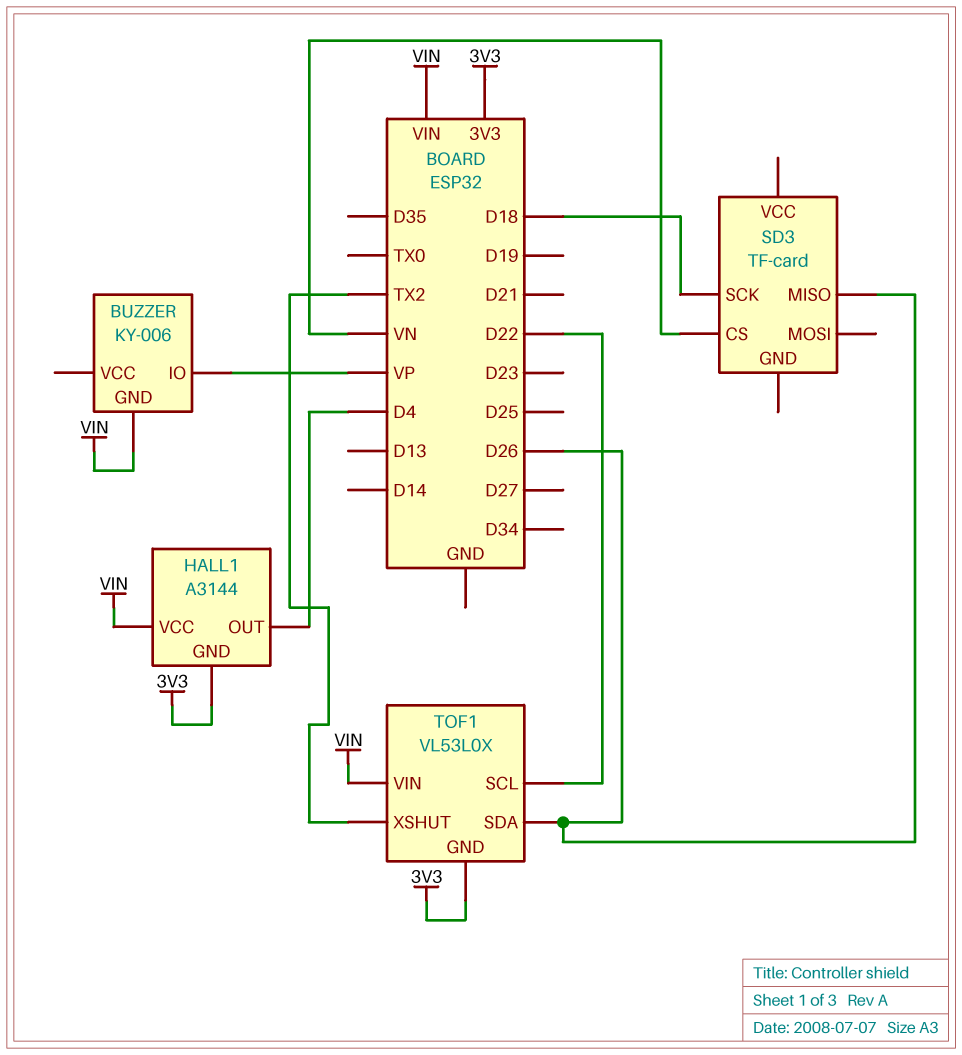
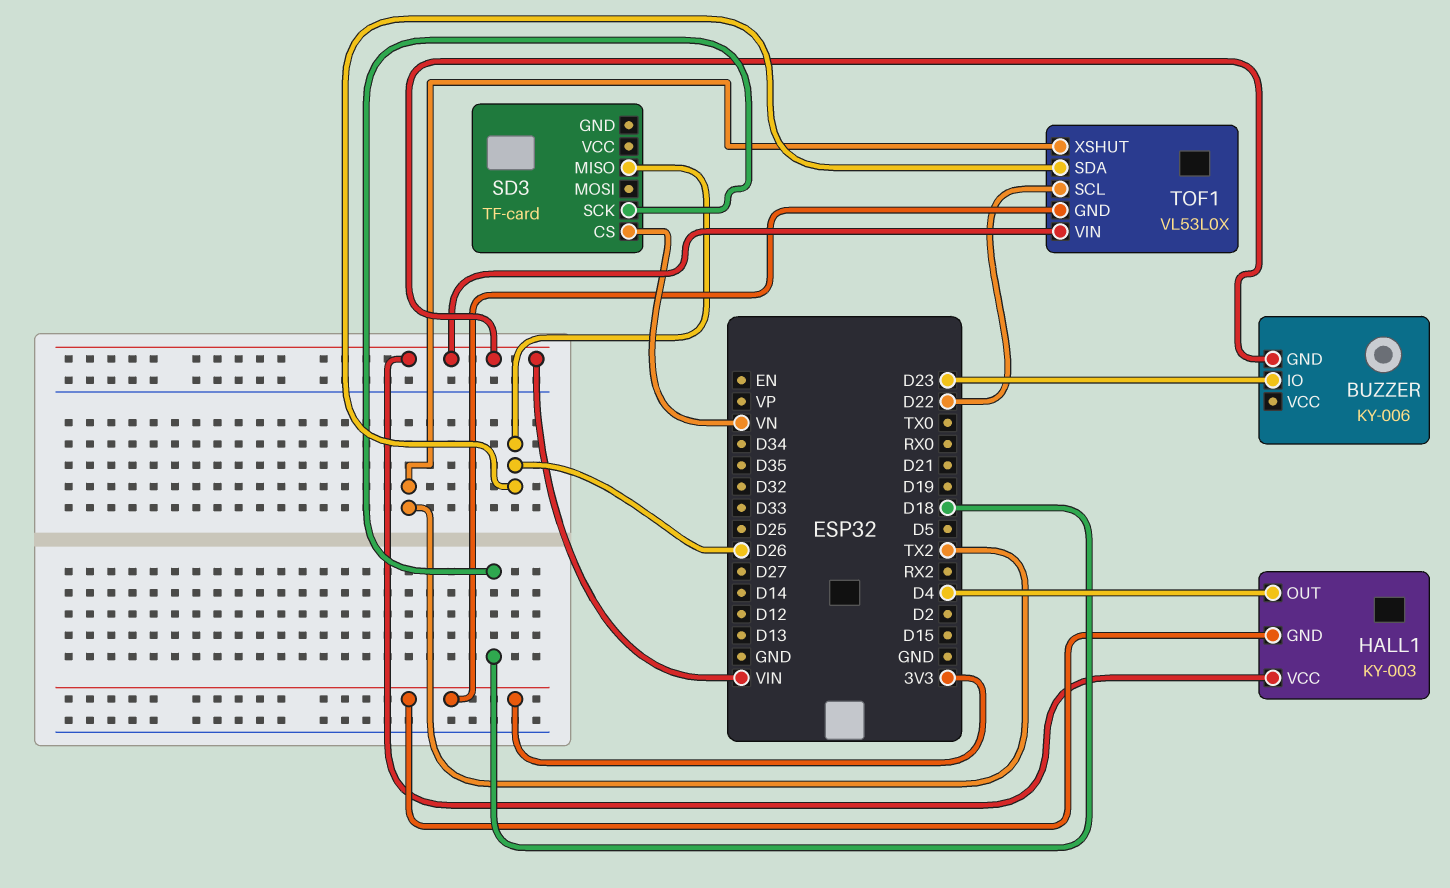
BUZZER pin IO: VP -> D23
HALL1: A3144 -> KY-003

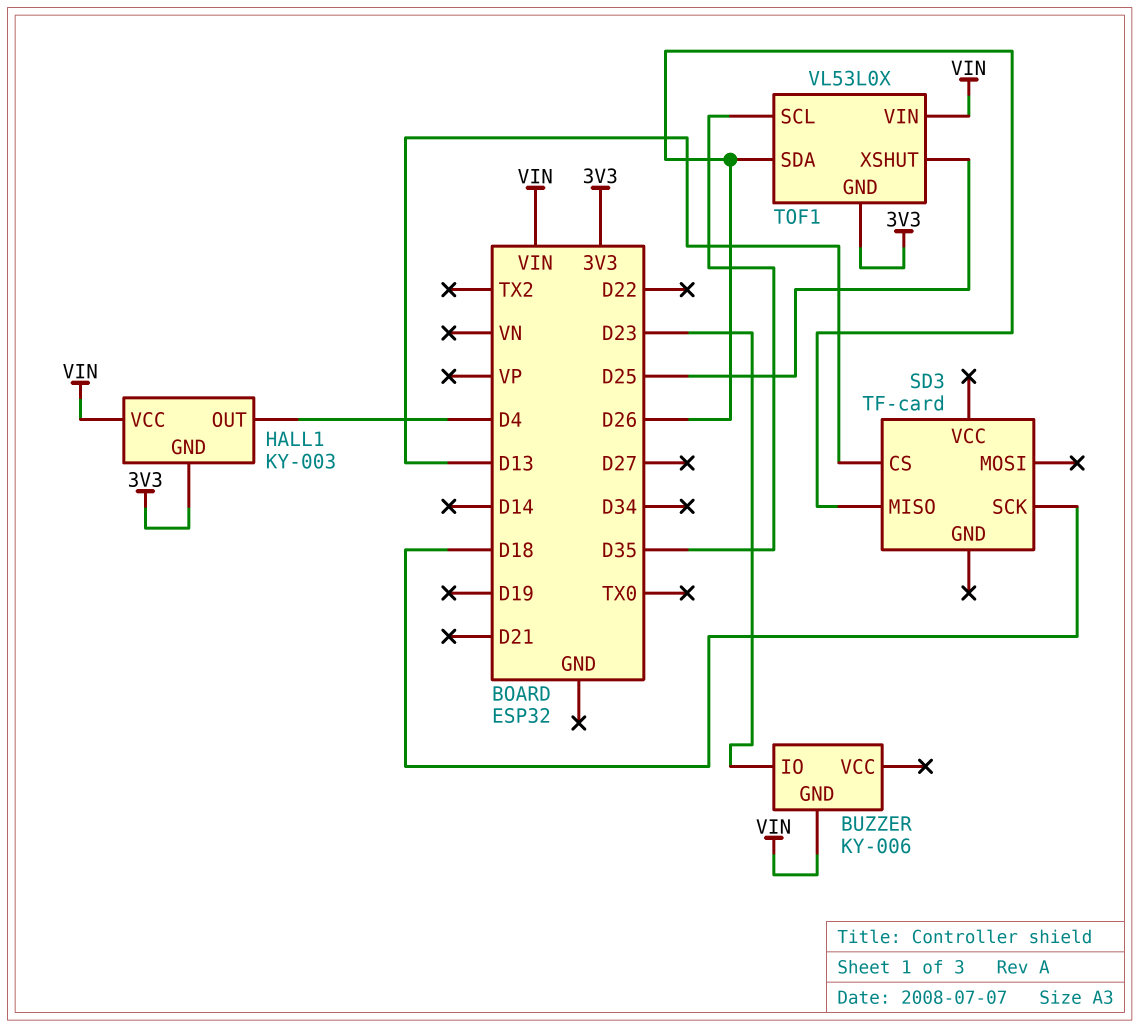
SD3 pin CS: VN -> D13
TOF1 pin SCL: D22 -> D35
TOF1 pin XSHUT: TX2 -> D25

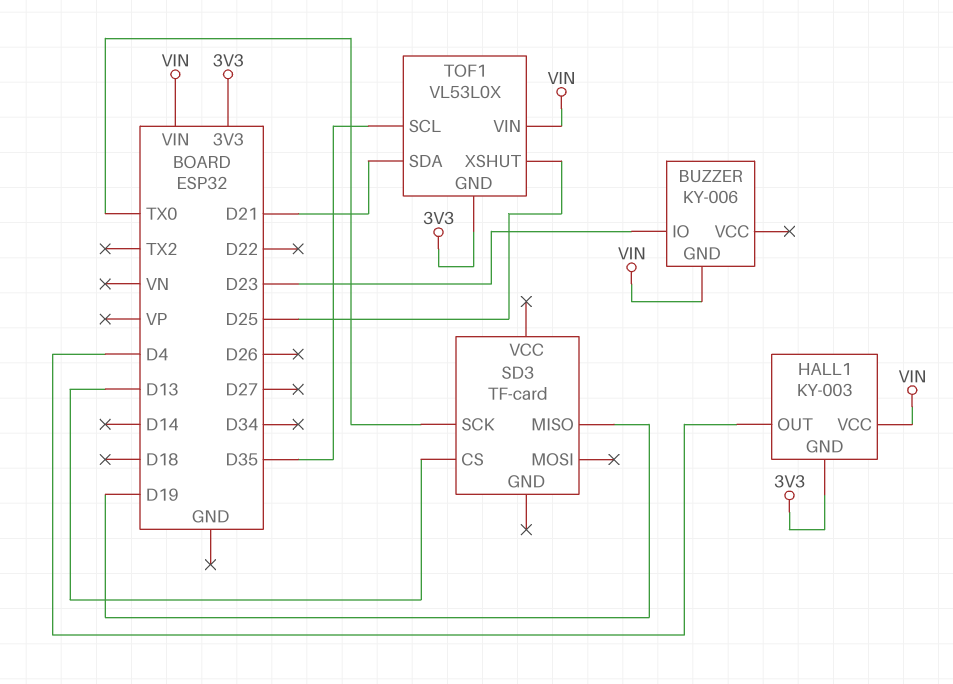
SD3 pin MISO: D26 -> D19
SD3 pin SCK: D18 -> TX0
TOF1 pin SDA: D26 -> D21

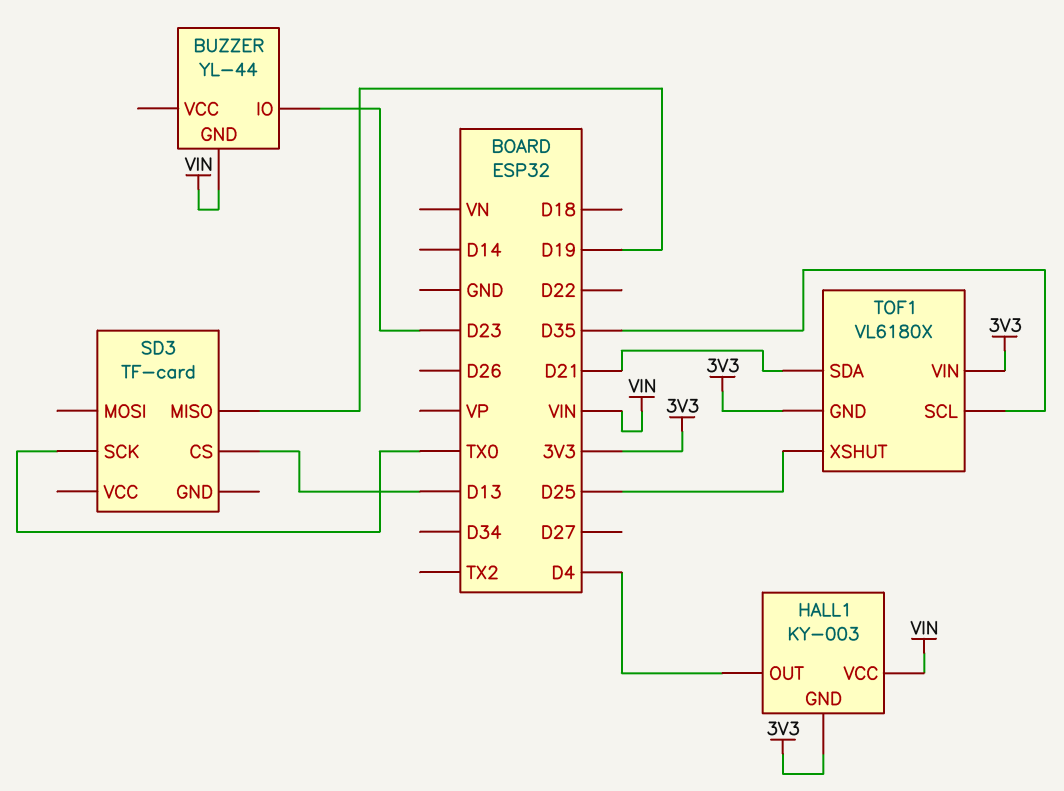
BUZZER: KY-006 -> YL-44
TOF1: VL53L0X -> VL6180X
TOF1 pin VIN: VIN -> 3V3

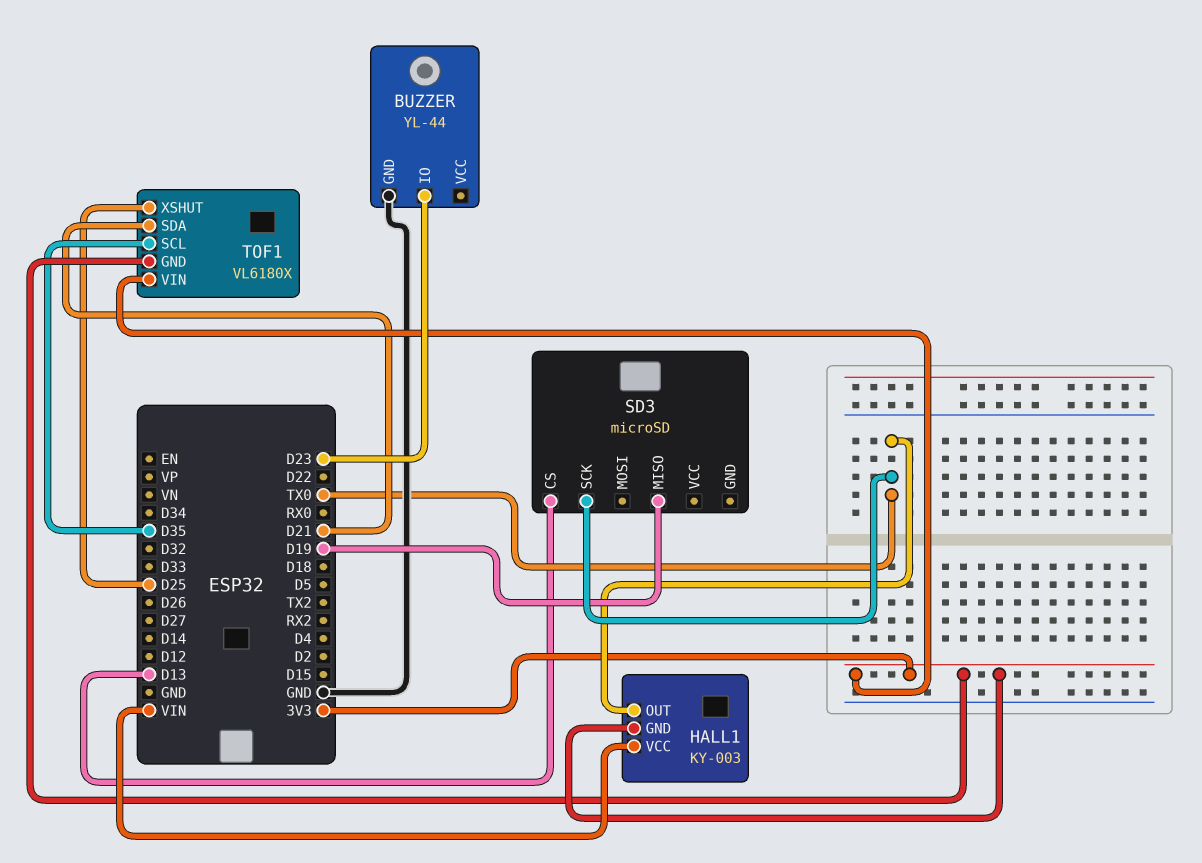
BUZZER pin GND: VIN -> GND
HALL1 pin OUT: D4 -> TX0
SD3: TF-card -> microSD

